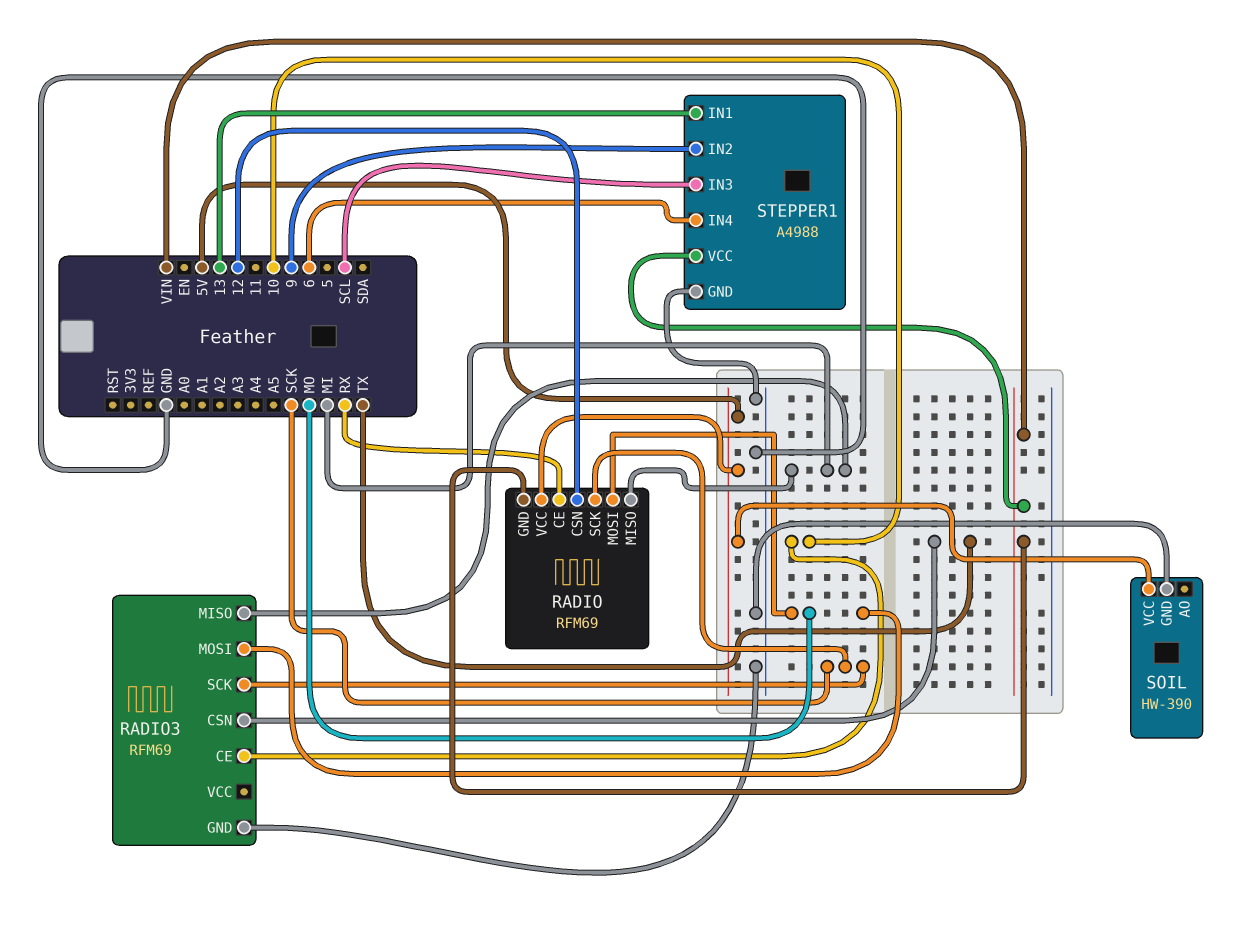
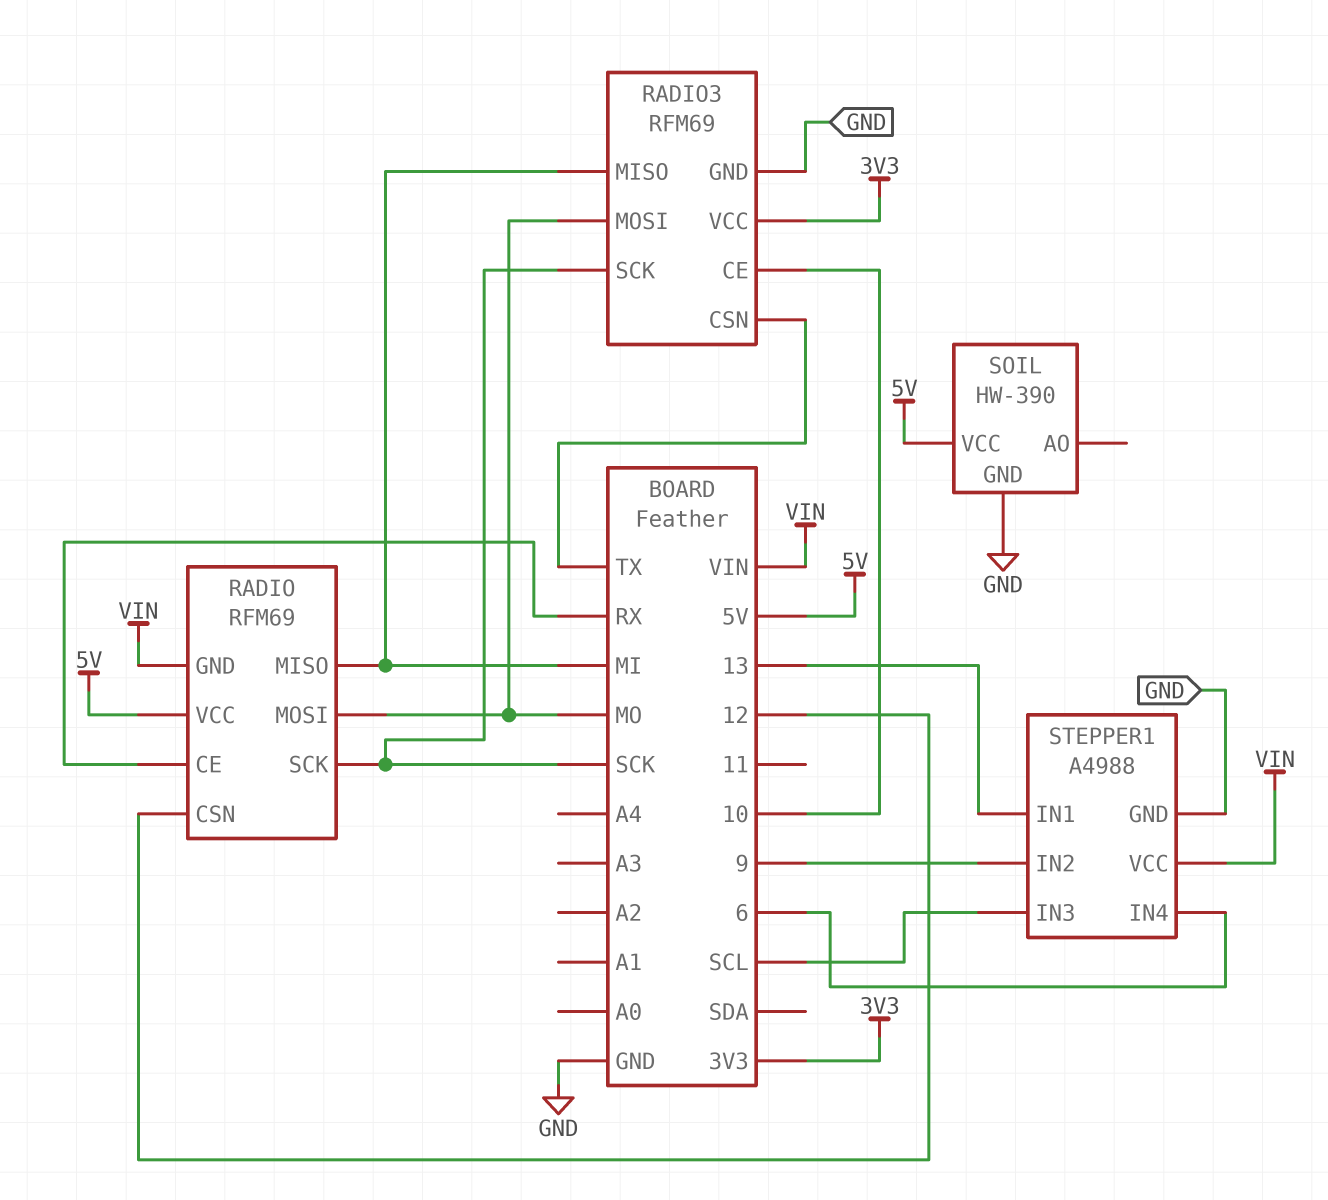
RADIO3 pin VCC: none -> 3V3

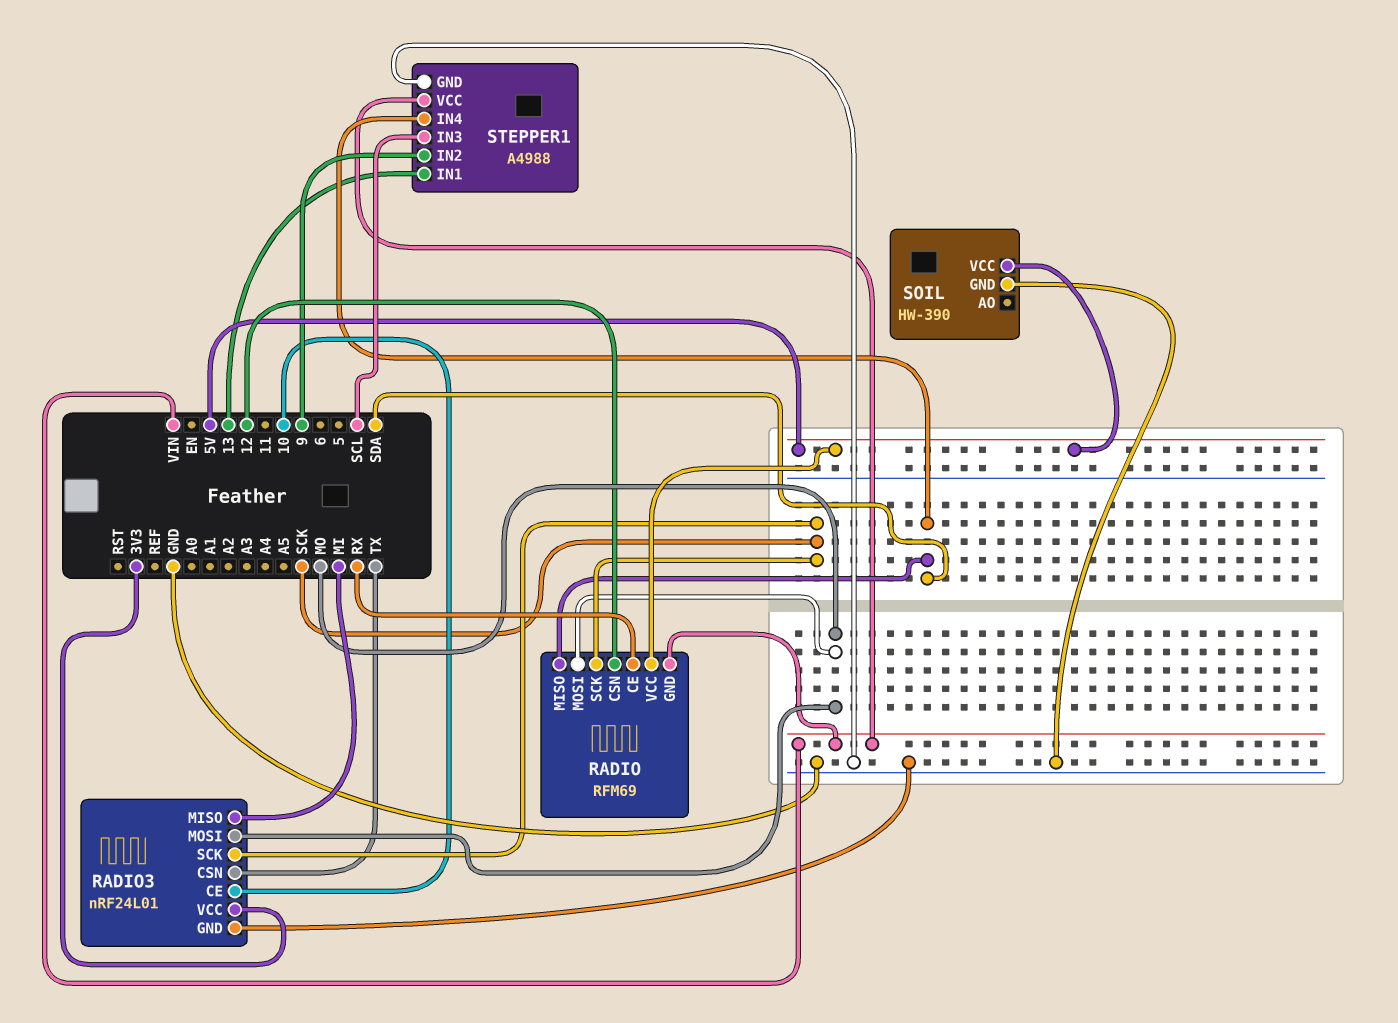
RADIO pin MISO: MI -> SDA
RADIO3: RFM69 -> nRF24L01
STEPPER1 pin IN4: 6 -> SDA

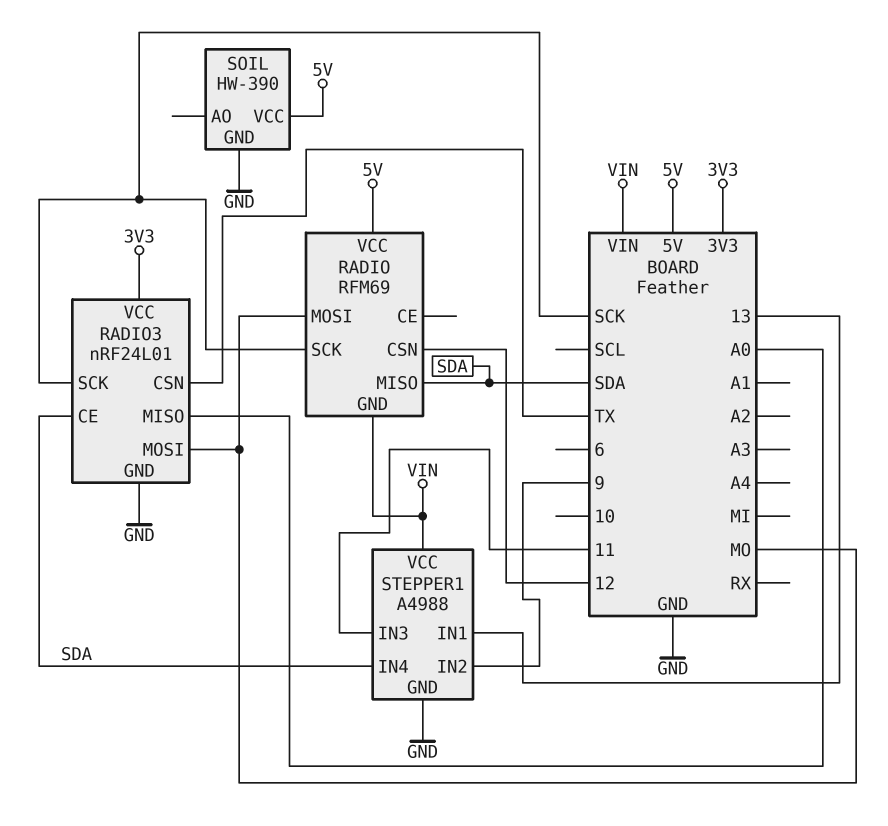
RADIO pin CE: RX -> none
RADIO3 pin CE: 10 -> SDA
RADIO3 pin MISO: MI -> A0
STEPPER1 pin IN3: SCL -> 11

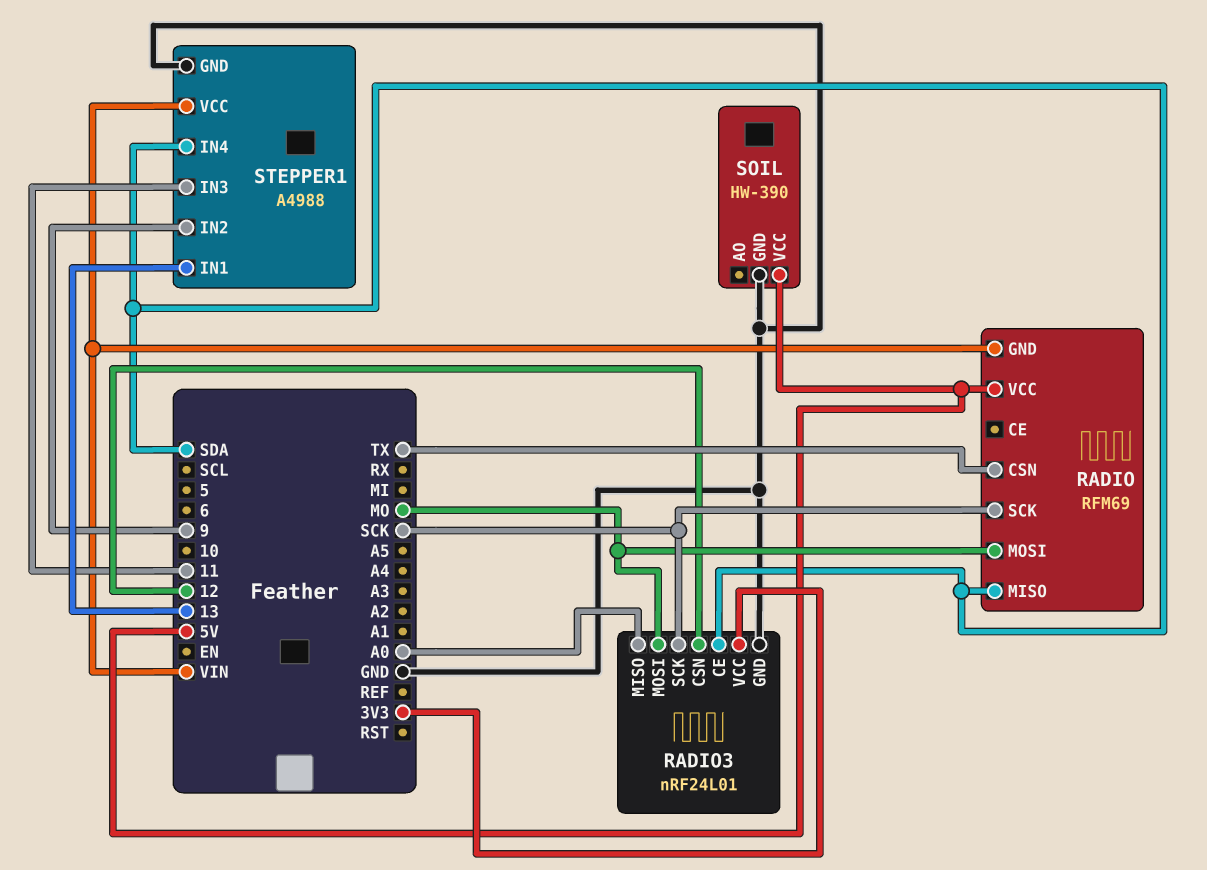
RADIO pin CSN: 12 -> TX
RADIO3 pin CSN: TX -> 12

